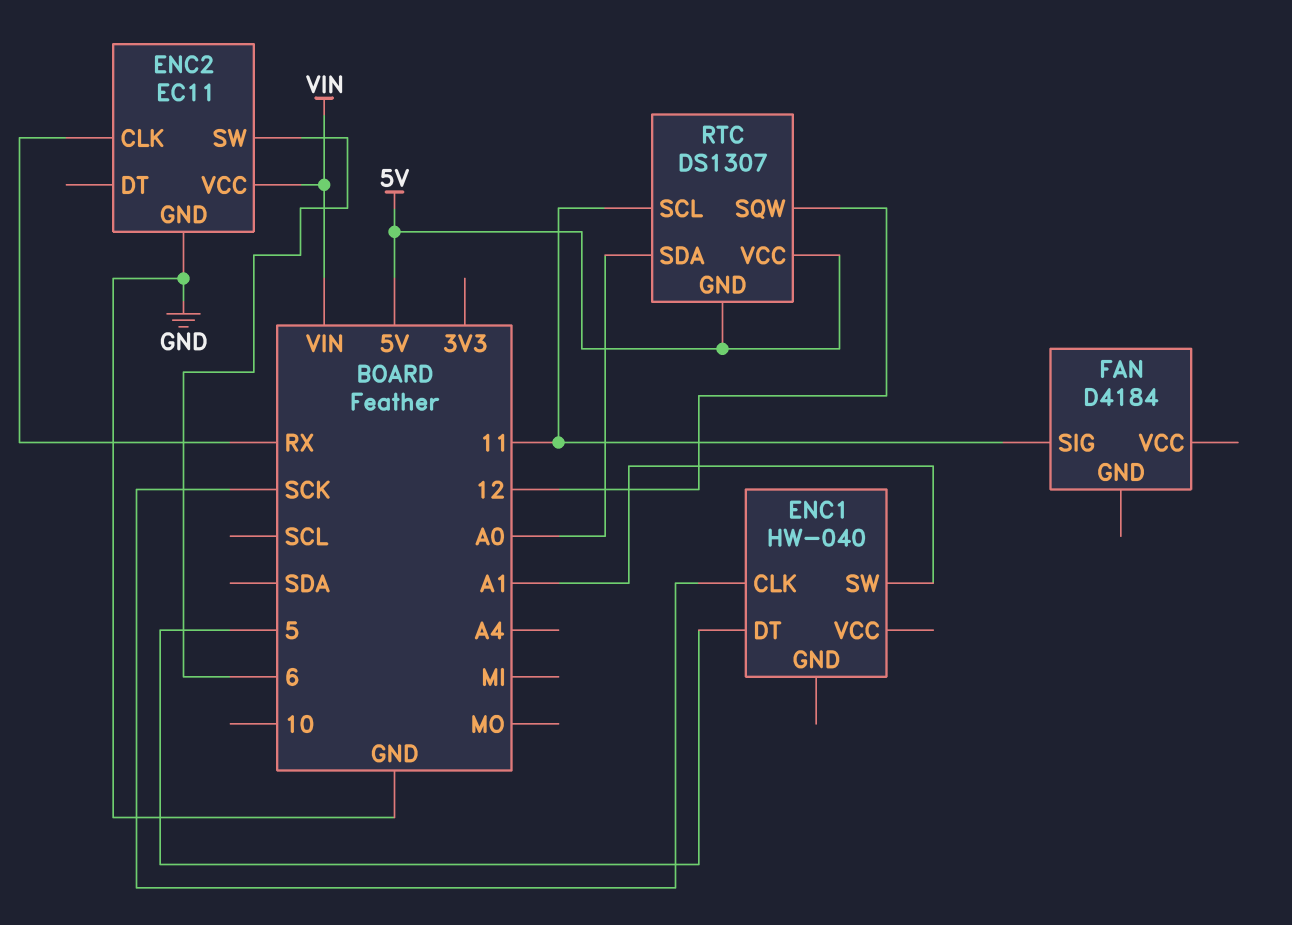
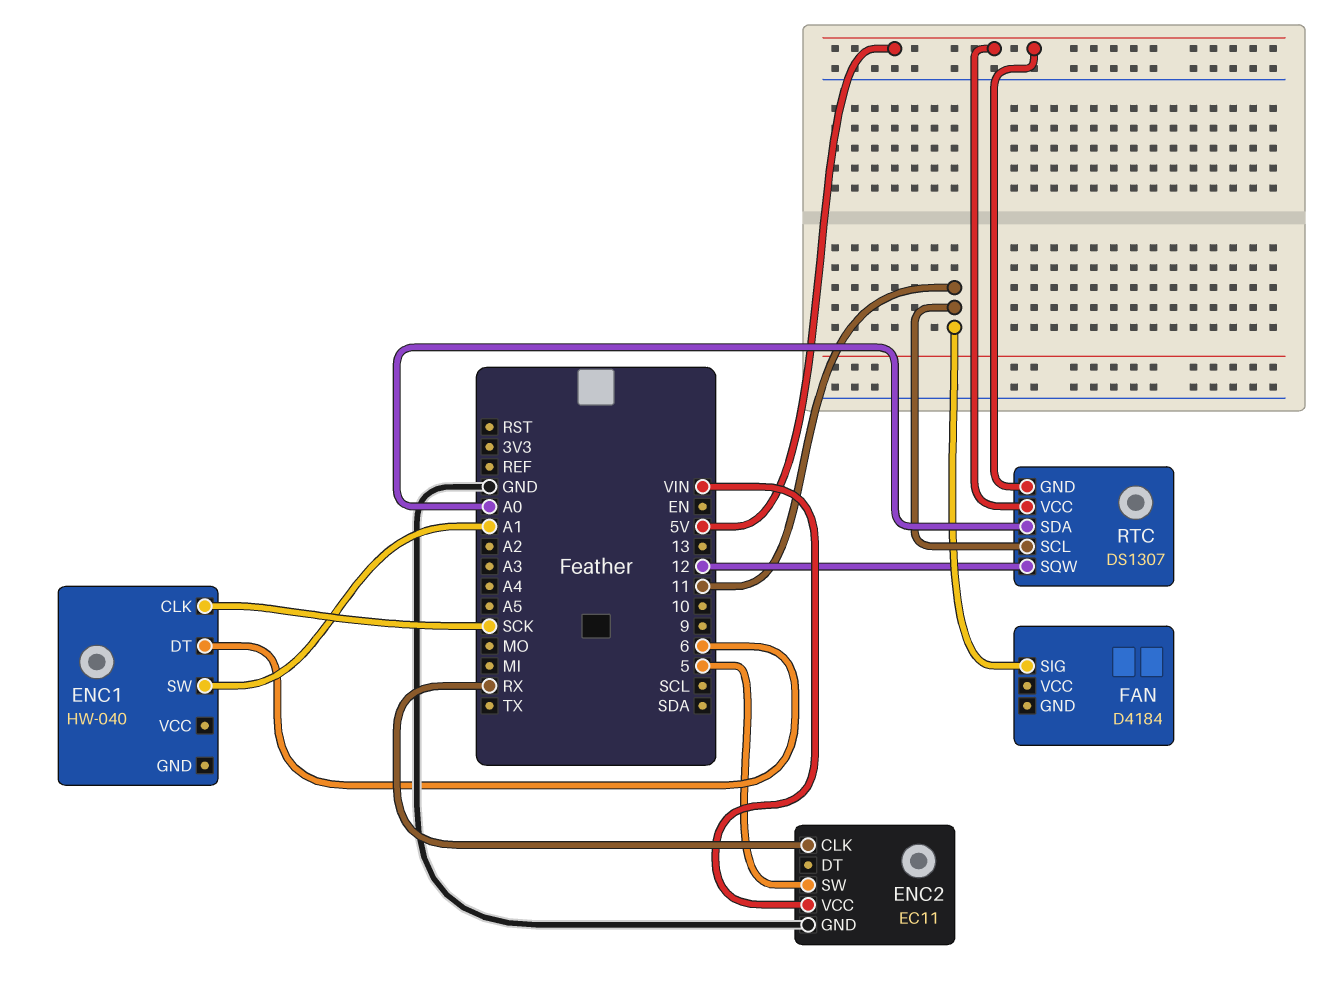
ENC1 pin DT: 5 -> 6
ENC2 pin SW: 6 -> 5

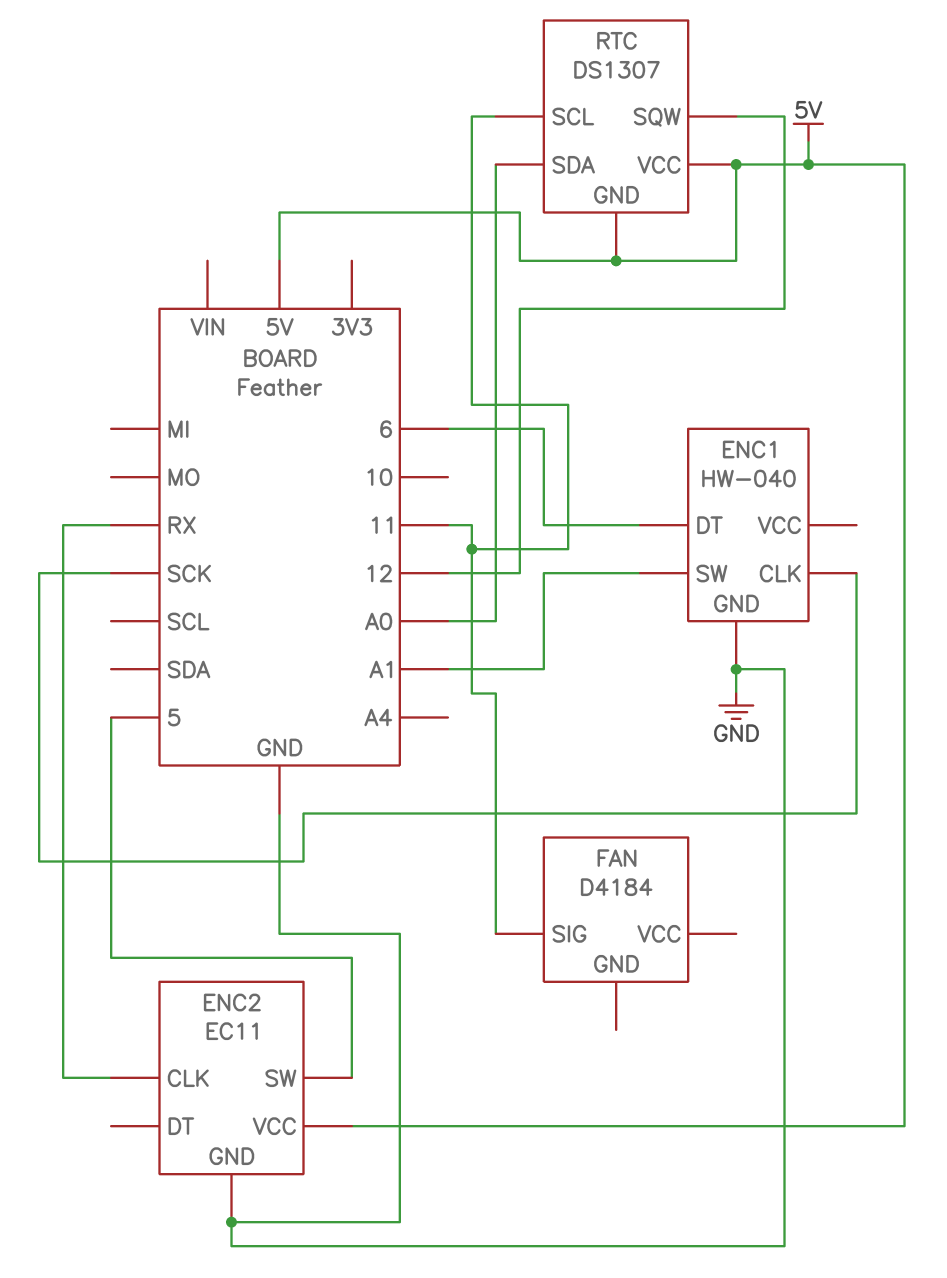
ENC1 pin GND: none -> GND
ENC2 pin VCC: VIN -> 5V

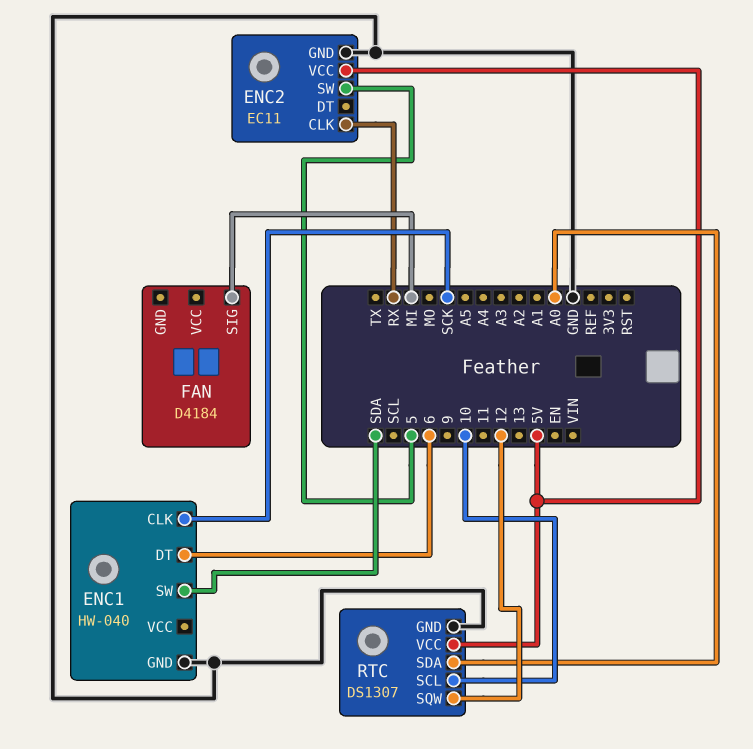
ENC1 pin SW: A1 -> SDA
FAN pin SIG: 11 -> MI
RTC pin GND: 5V -> GND
RTC pin SCL: 11 -> 10

